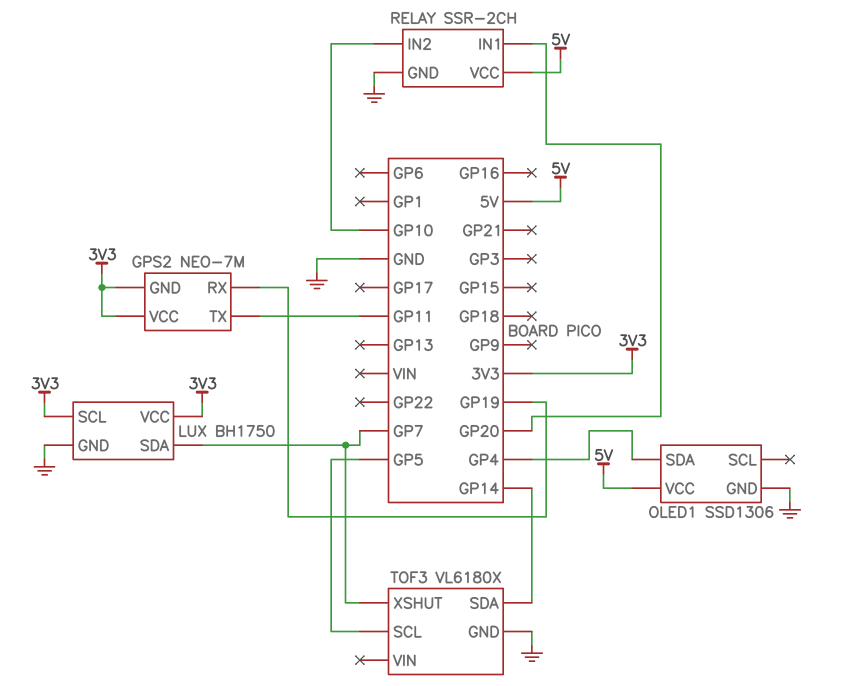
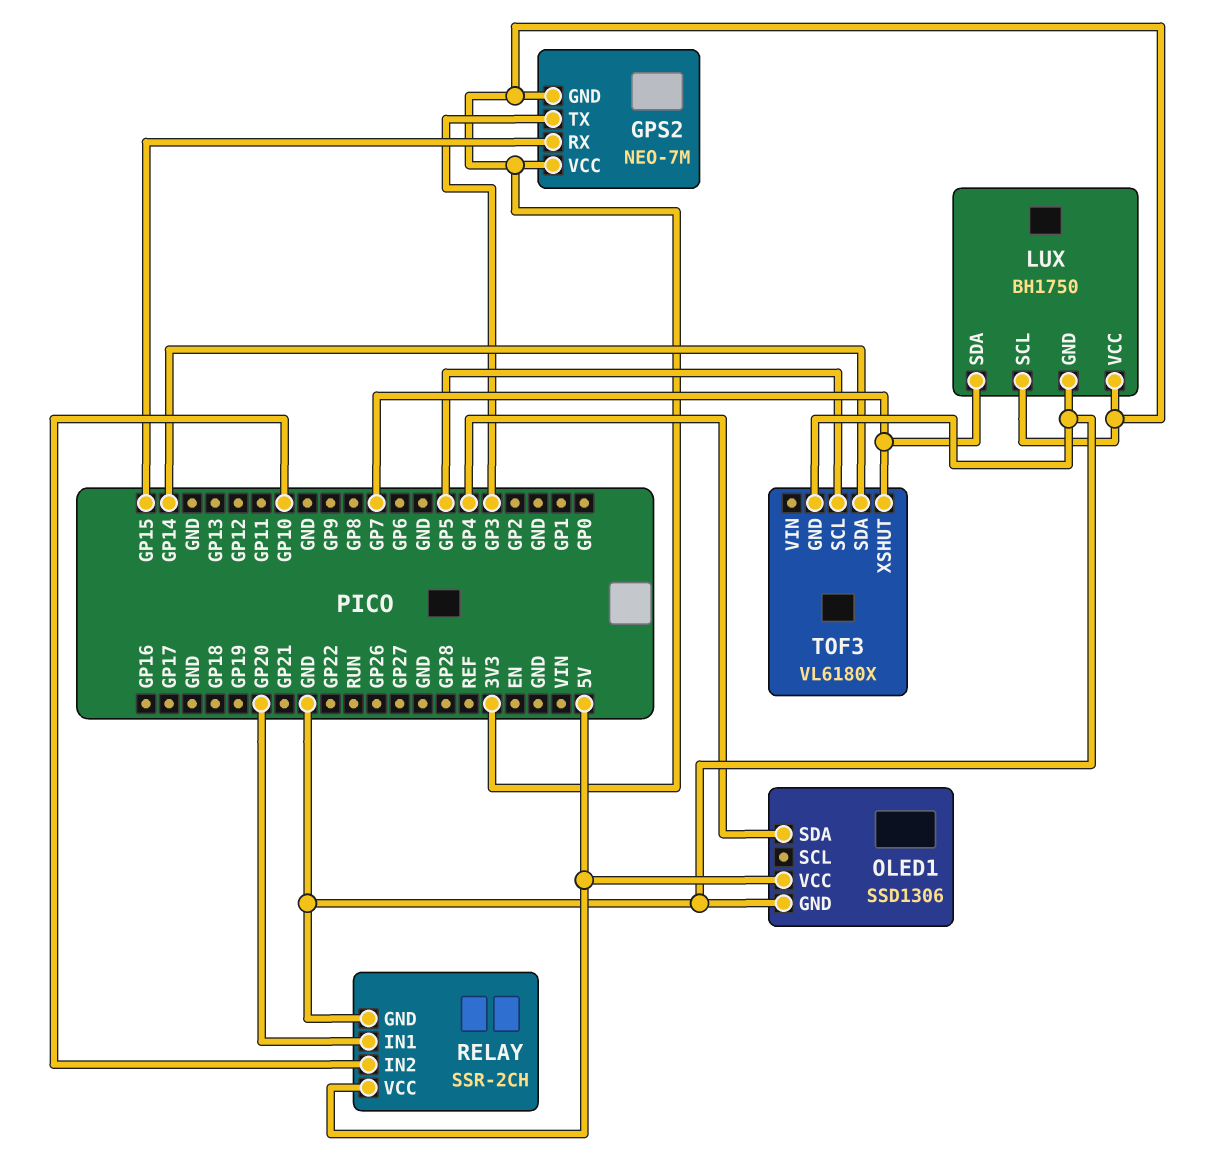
GPS2 pin RX: GP19 -> GP15
GPS2 pin TX: GP11 -> GP3

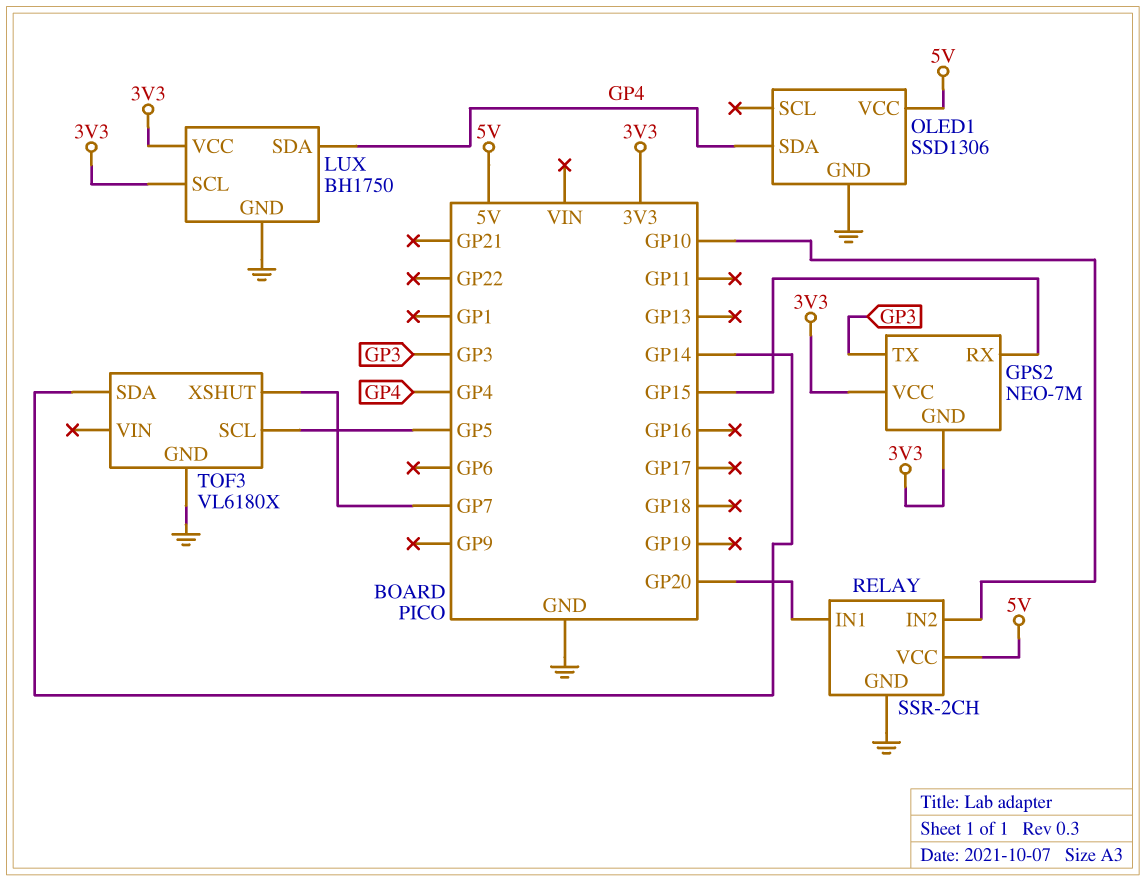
LUX pin SDA: GP7 -> GP4

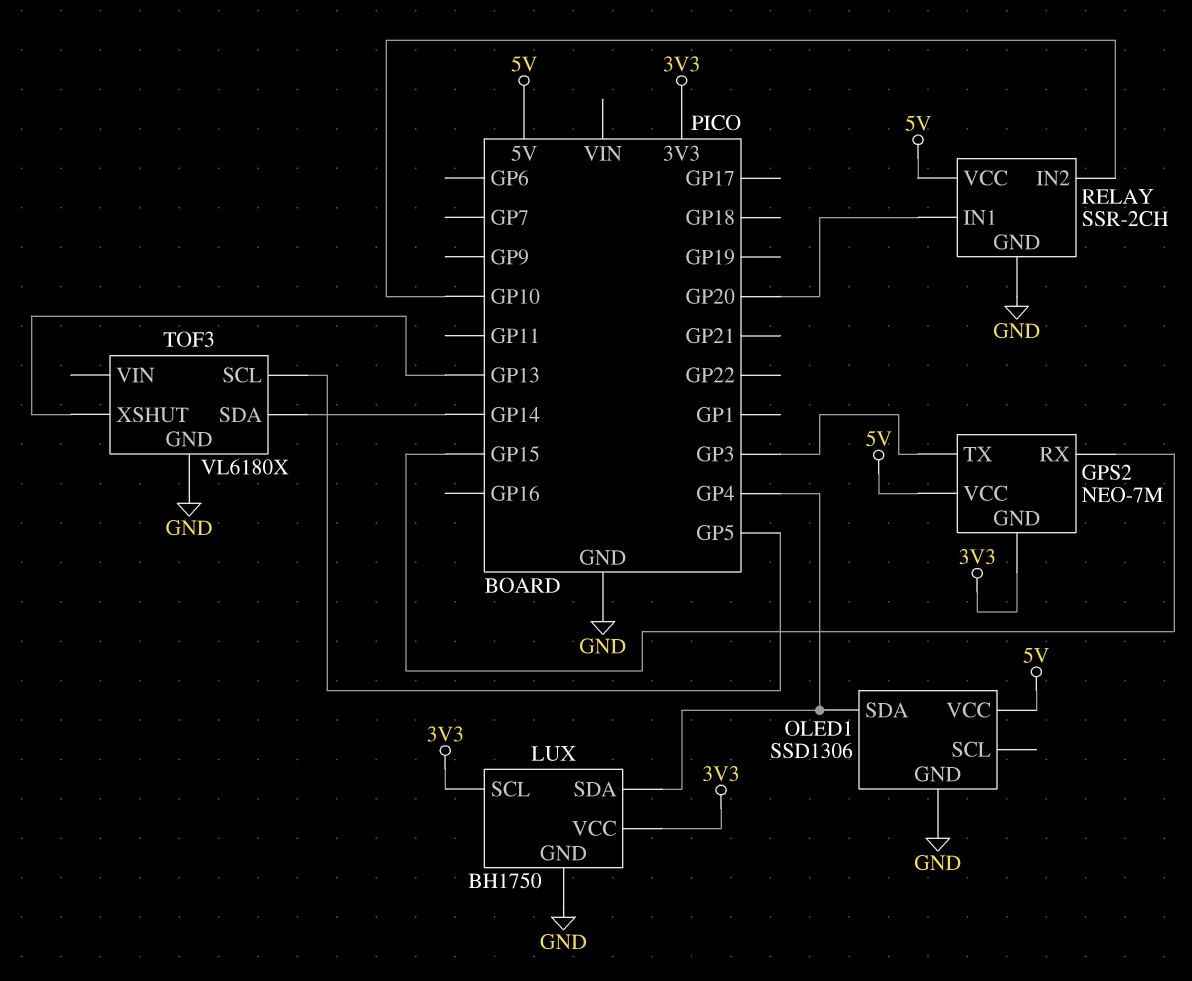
GPS2 pin VCC: 3V3 -> 5V
TOF3 pin XSHUT: GP7 -> GP13

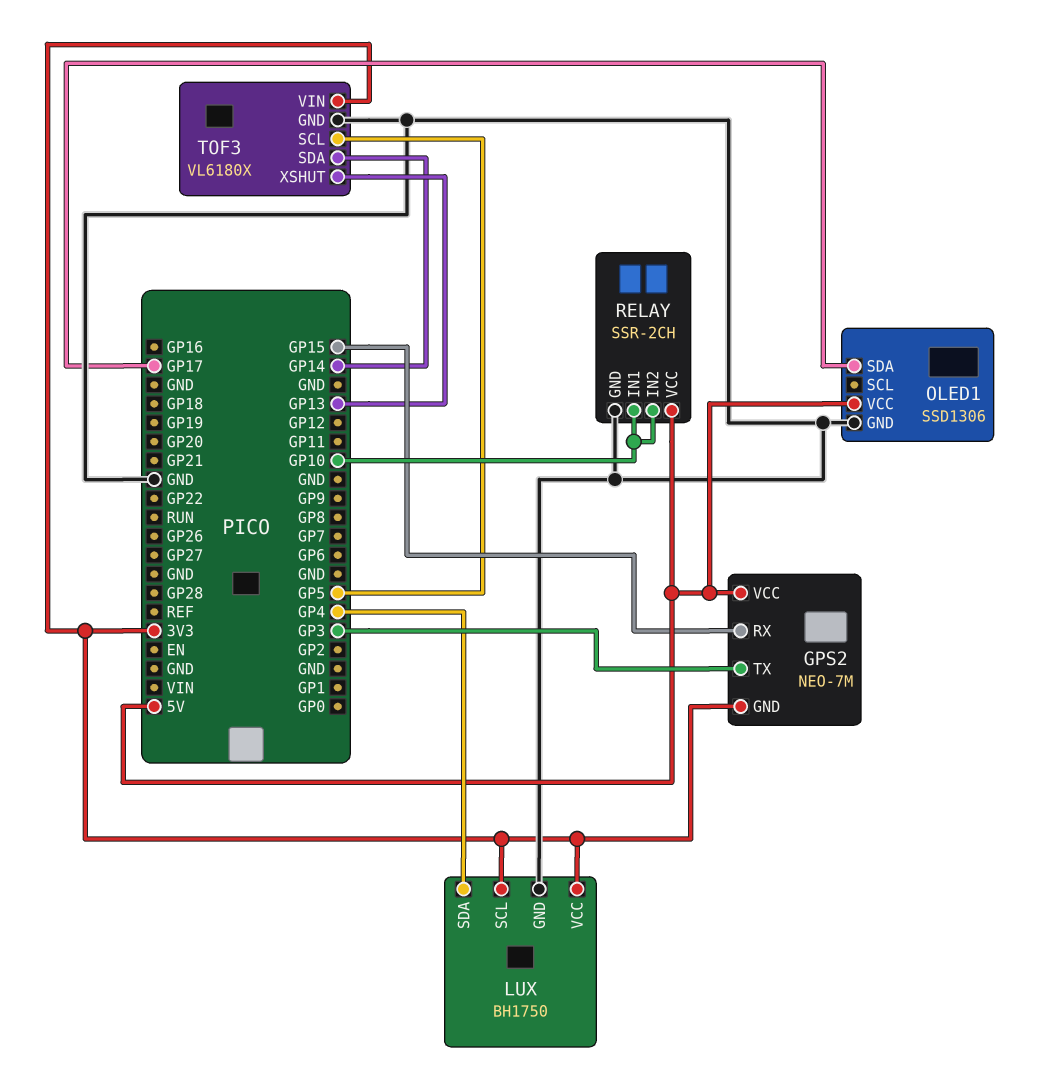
OLED1 pin SDA: GP4 -> GP17
RELAY pin IN1: GP20 -> GP10
TOF3 pin VIN: none -> 3V3

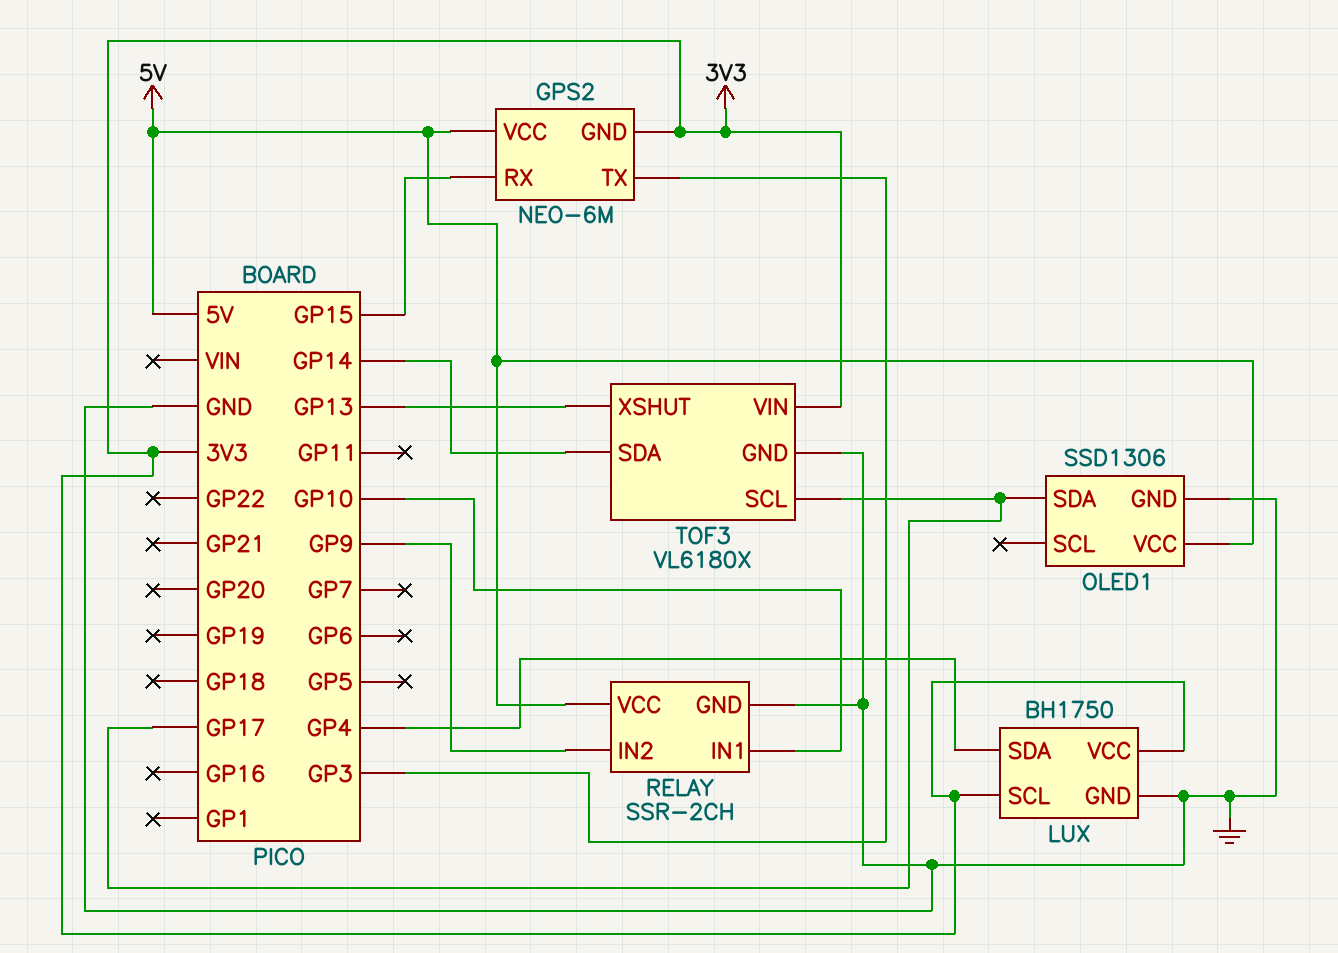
GPS2: NEO-7M -> NEO-6M
RELAY pin IN2: GP10 -> GP9
TOF3 pin SCL: GP5 -> GP17

